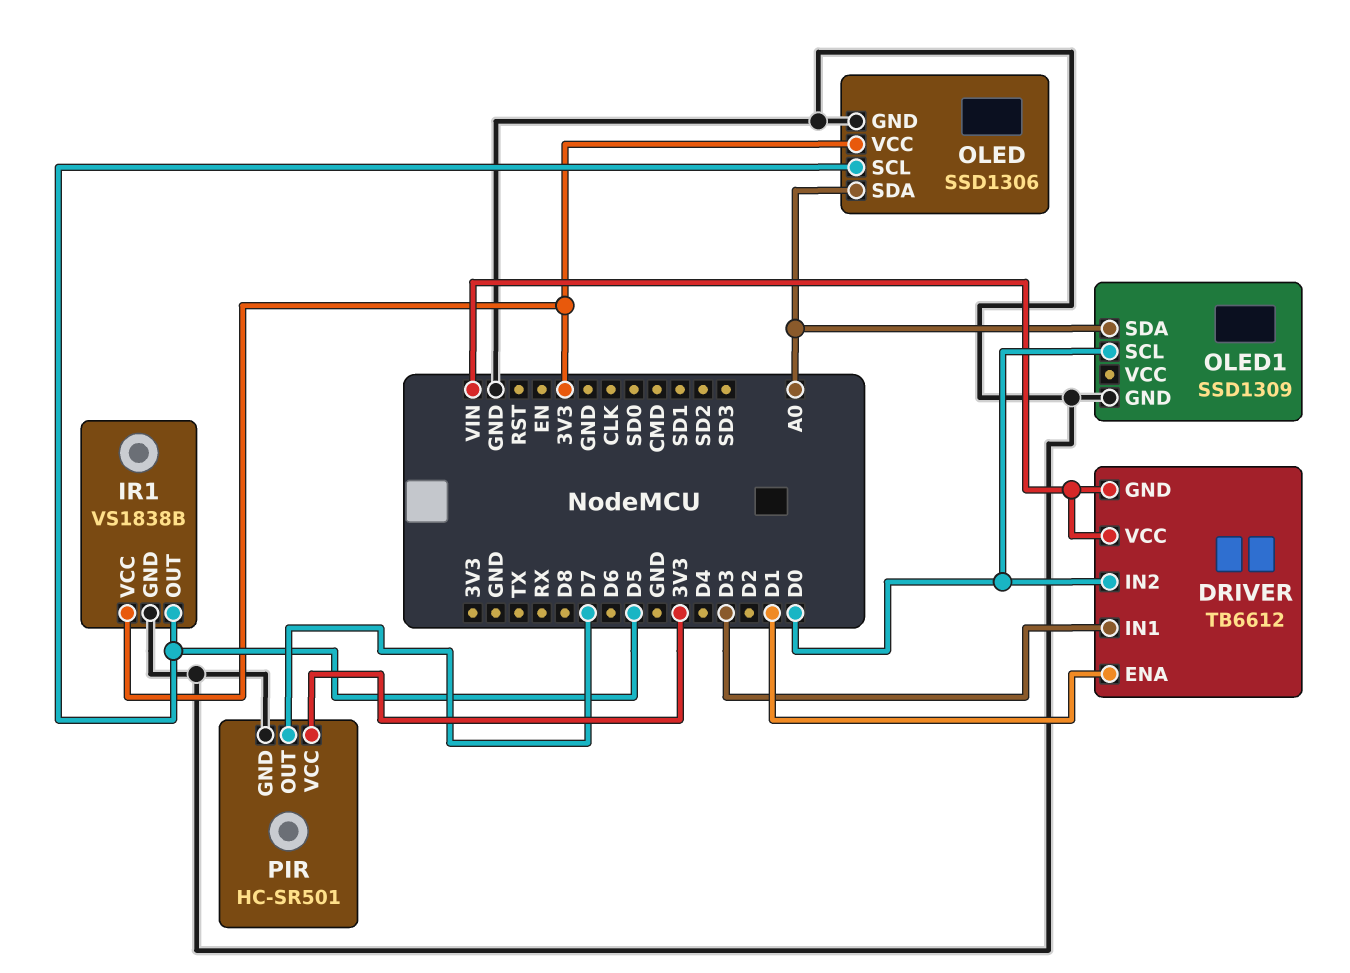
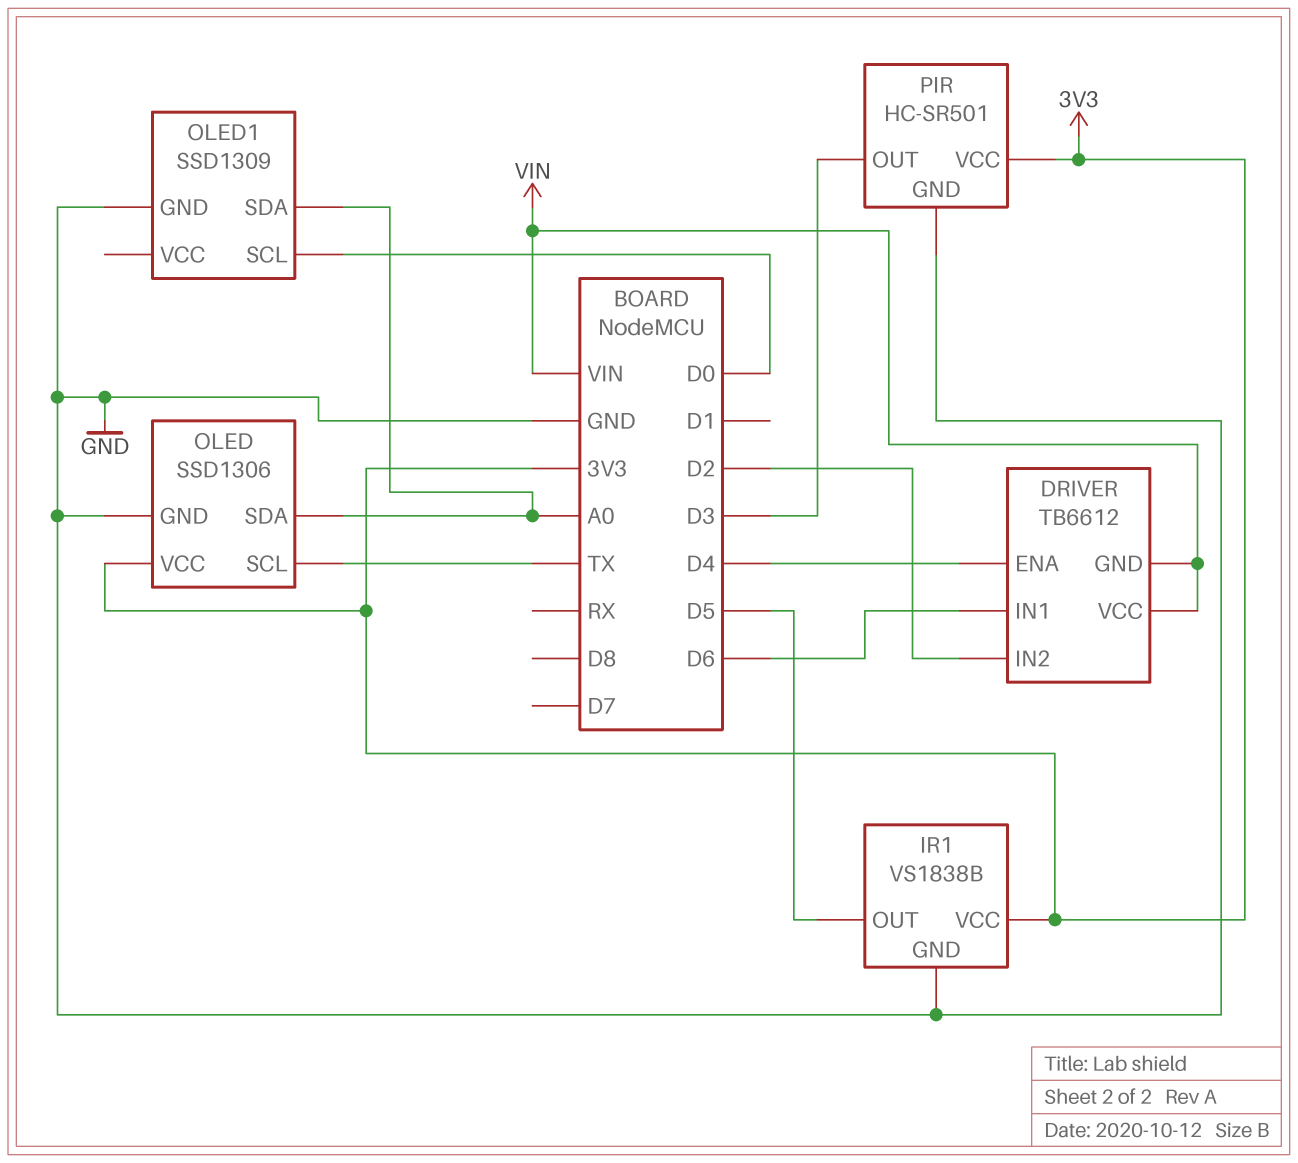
DRIVER pin ENA: D1 -> D4
DRIVER pin IN1: D3 -> D6
DRIVER pin IN2: D0 -> D2
OLED pin SCL: D5 -> TX
PIR pin OUT: D7 -> D3

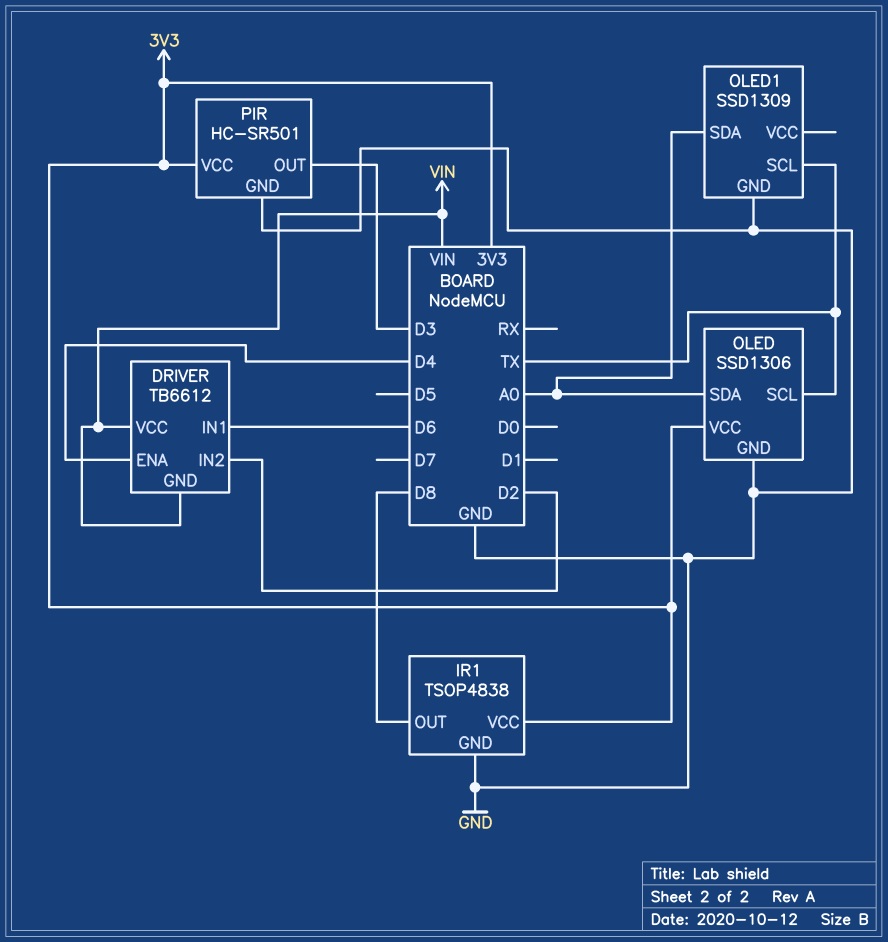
IR1: VS1838B -> TSOP4838
IR1 pin OUT: D5 -> D8
OLED1 pin SCL: D0 -> TX

